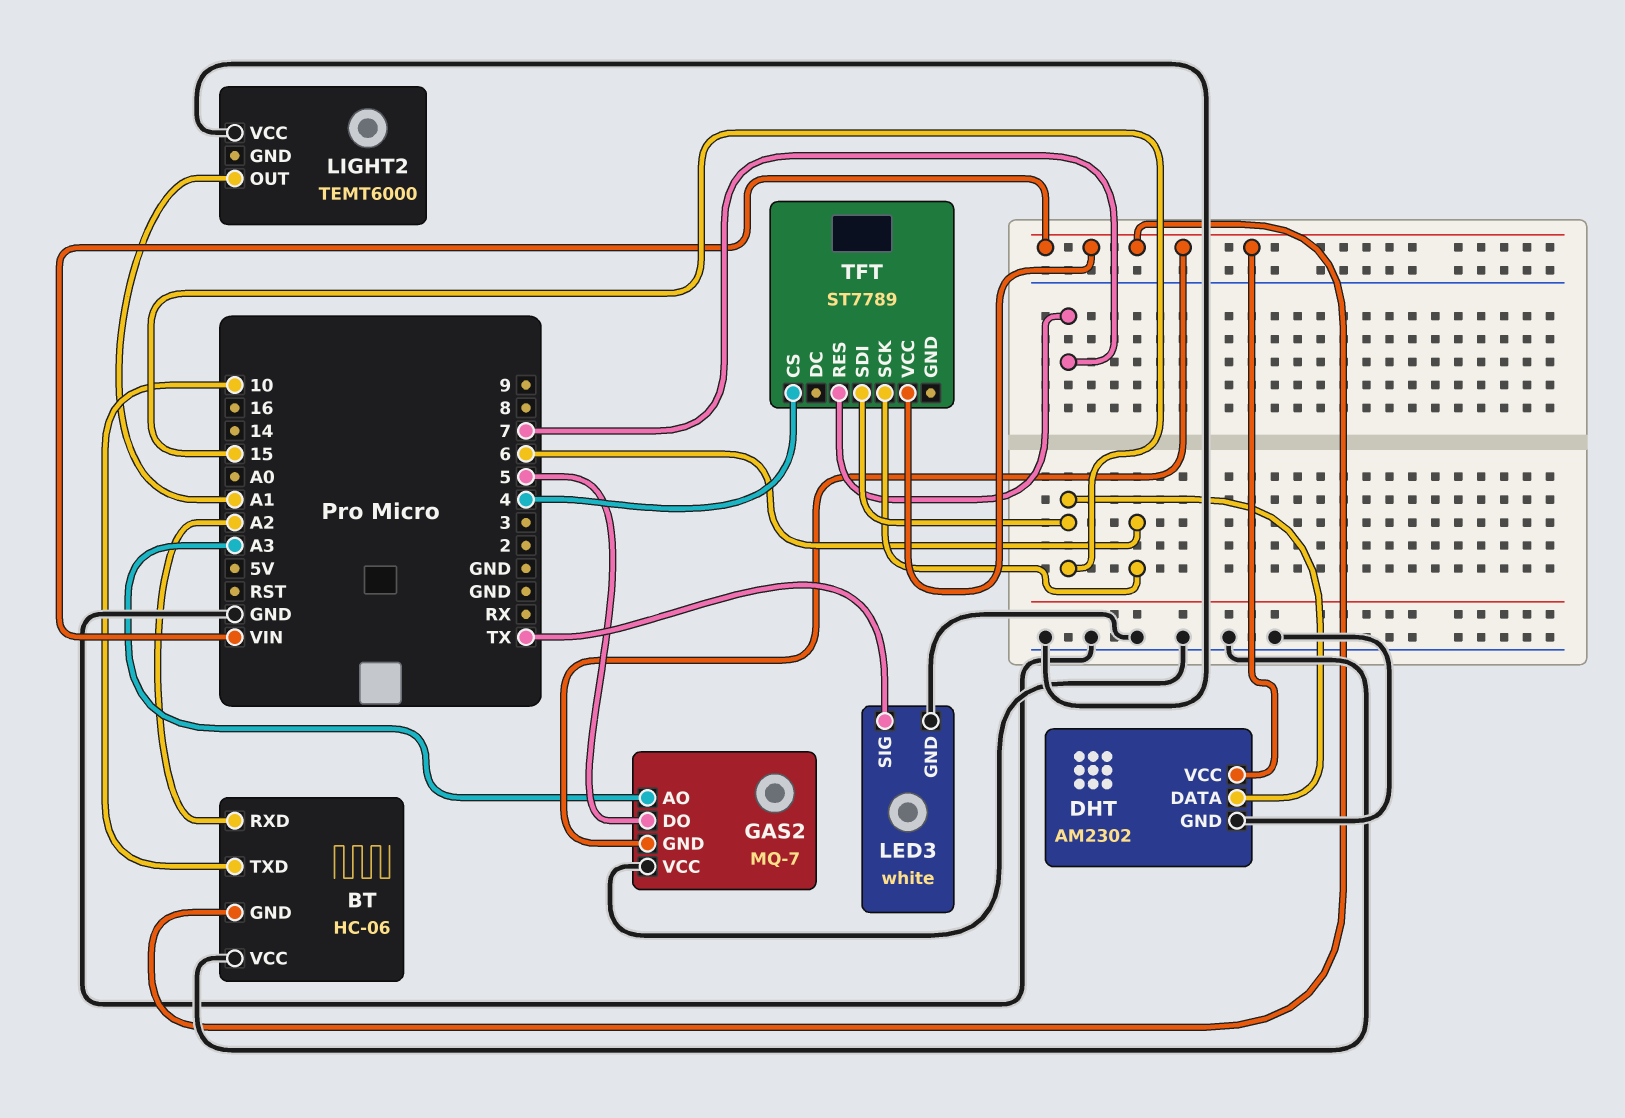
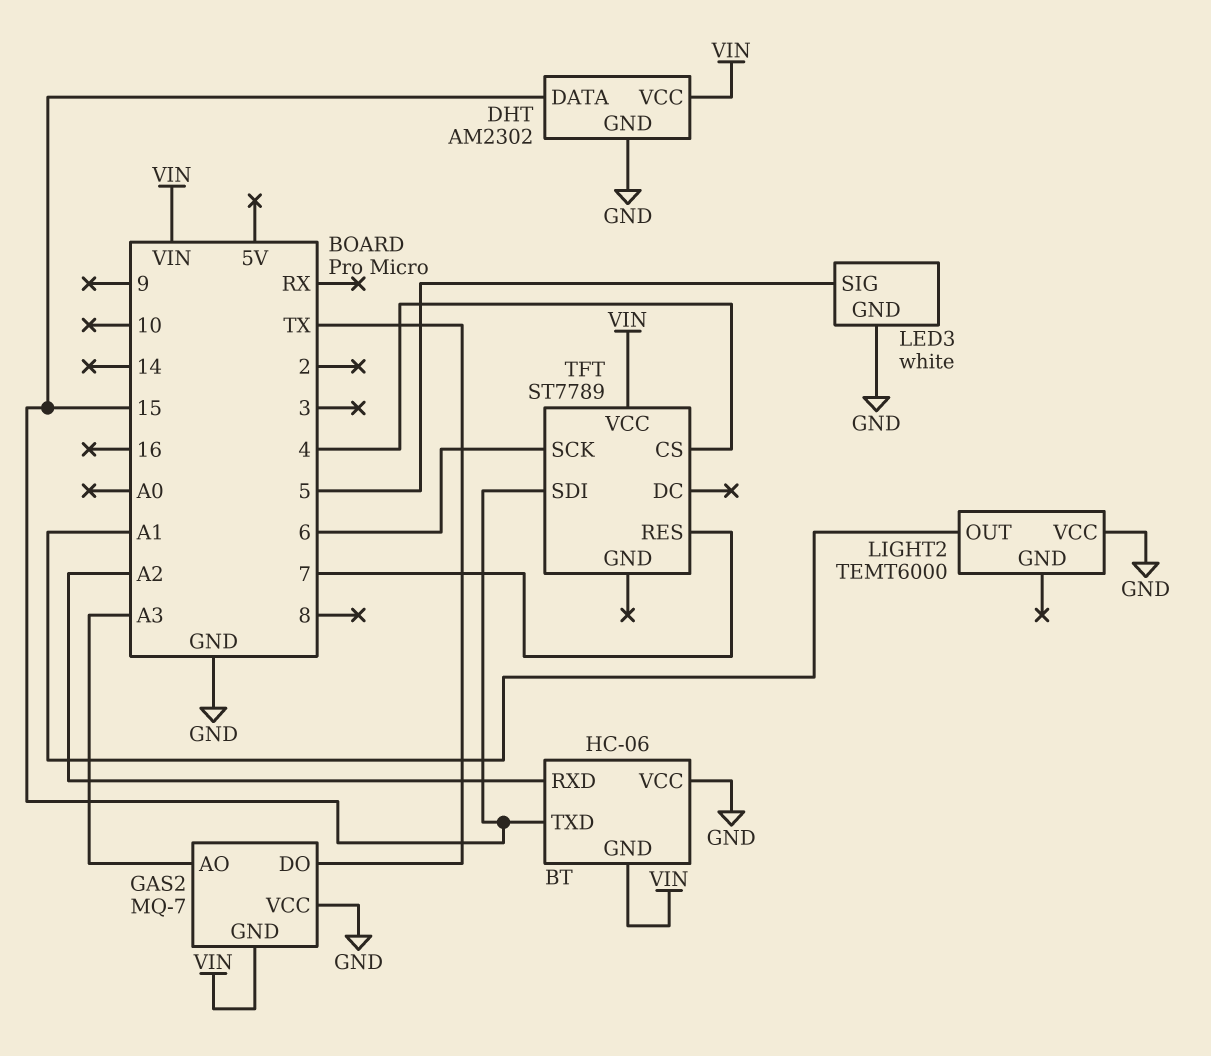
BT pin TXD: 10 -> 15
GAS2 pin DO: 5 -> TX
LED3 pin SIG: TX -> 5

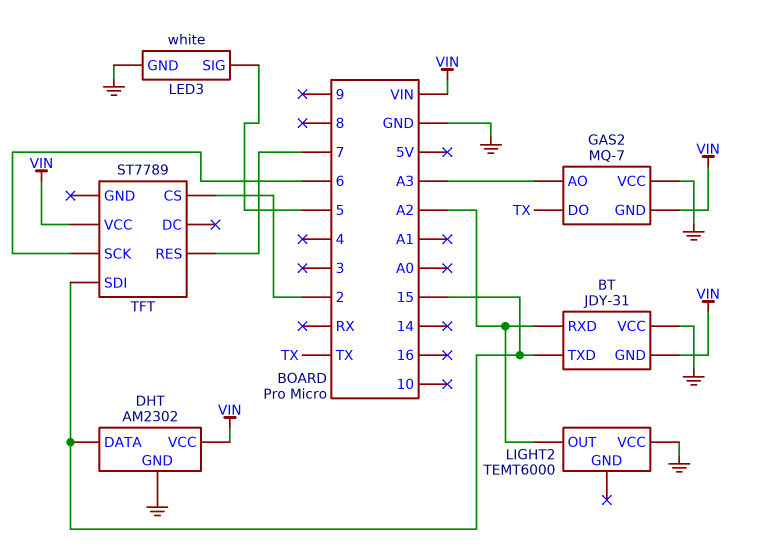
BT: HC-06 -> JDY-31
LIGHT2 pin OUT: A1 -> A2
TFT pin CS: 4 -> 2

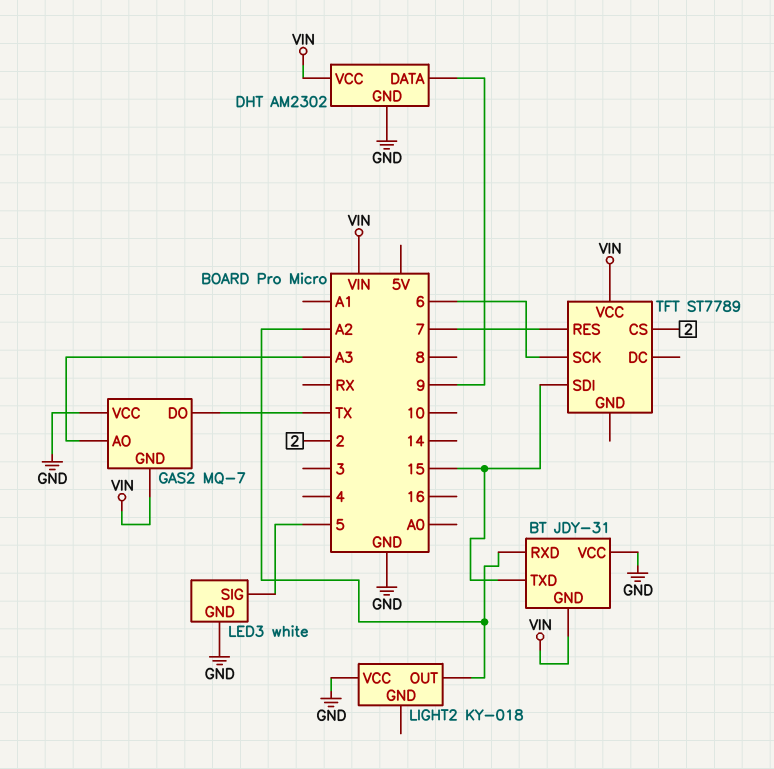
DHT pin DATA: 15 -> 9
LIGHT2: TEMT6000 -> KY-018

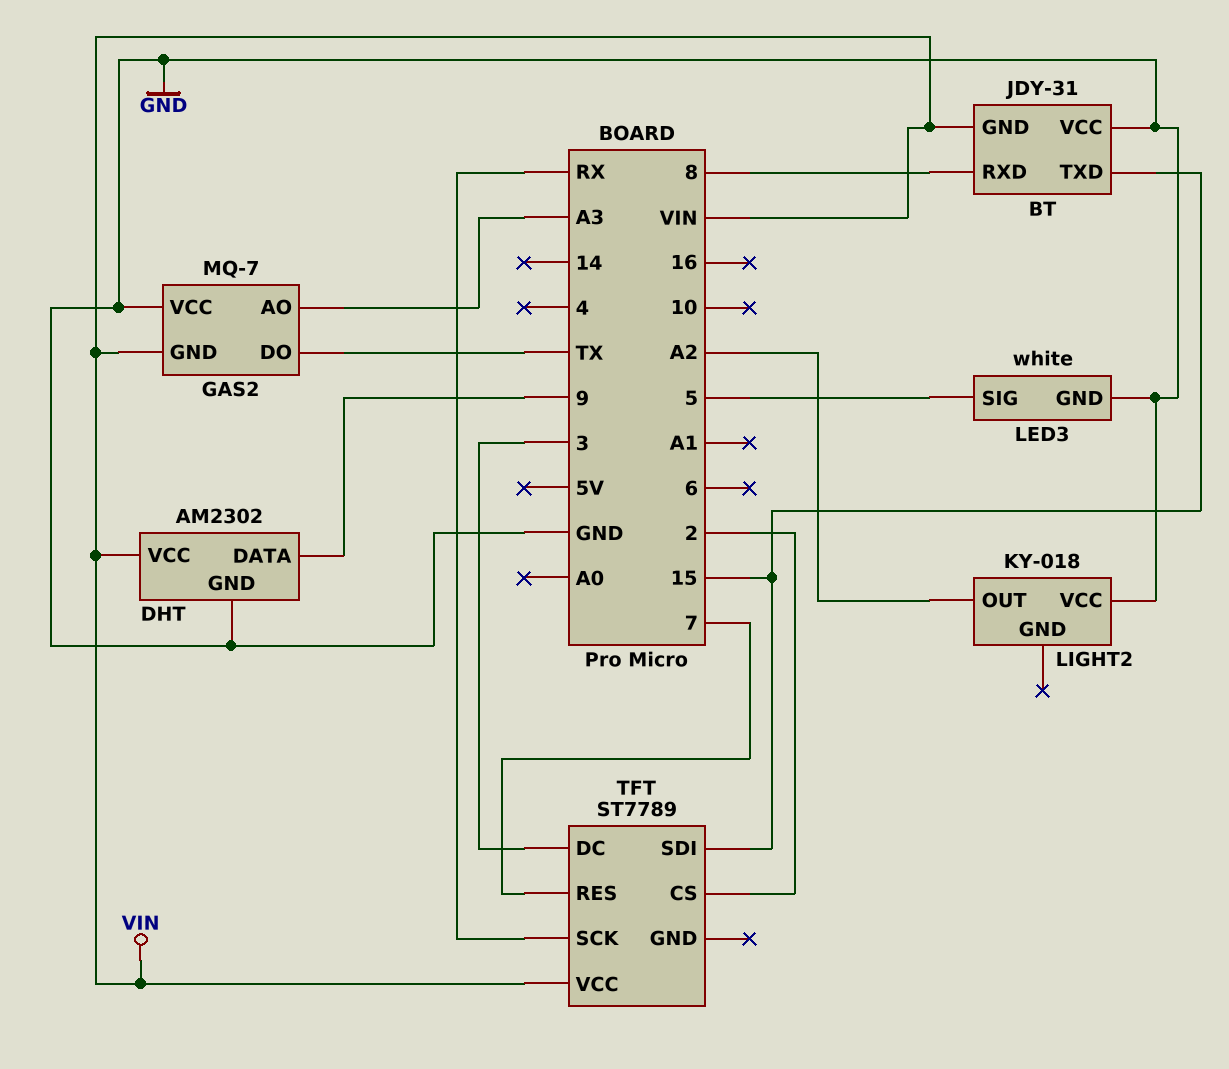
BT pin RXD: A2 -> 8
TFT pin DC: none -> 3
TFT pin SCK: 6 -> RX

